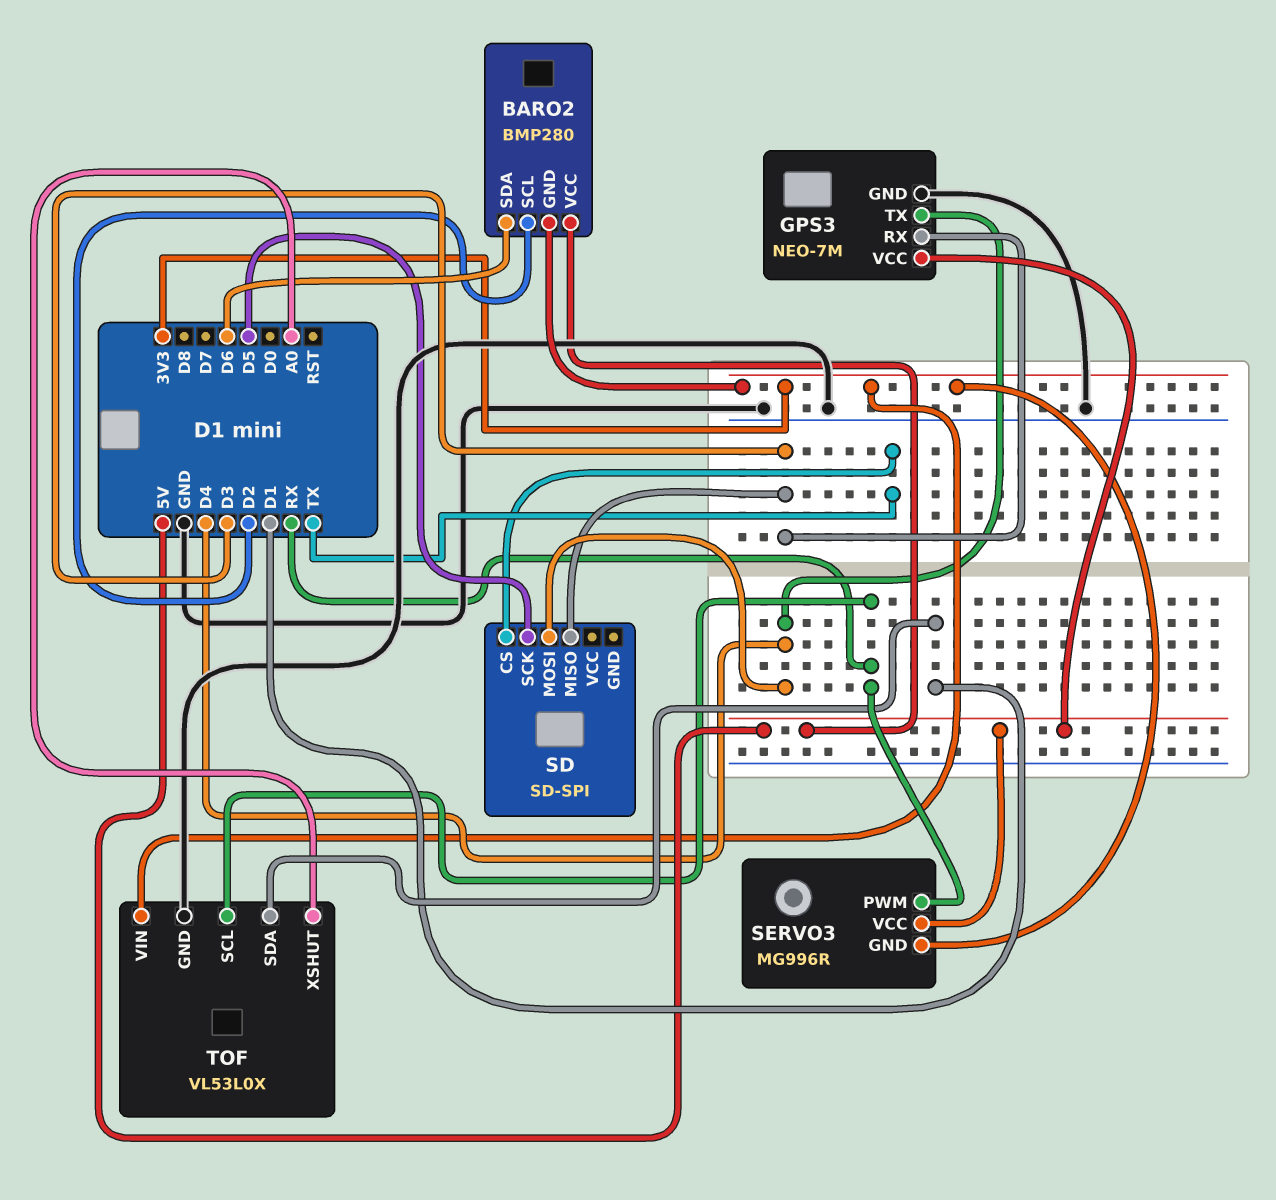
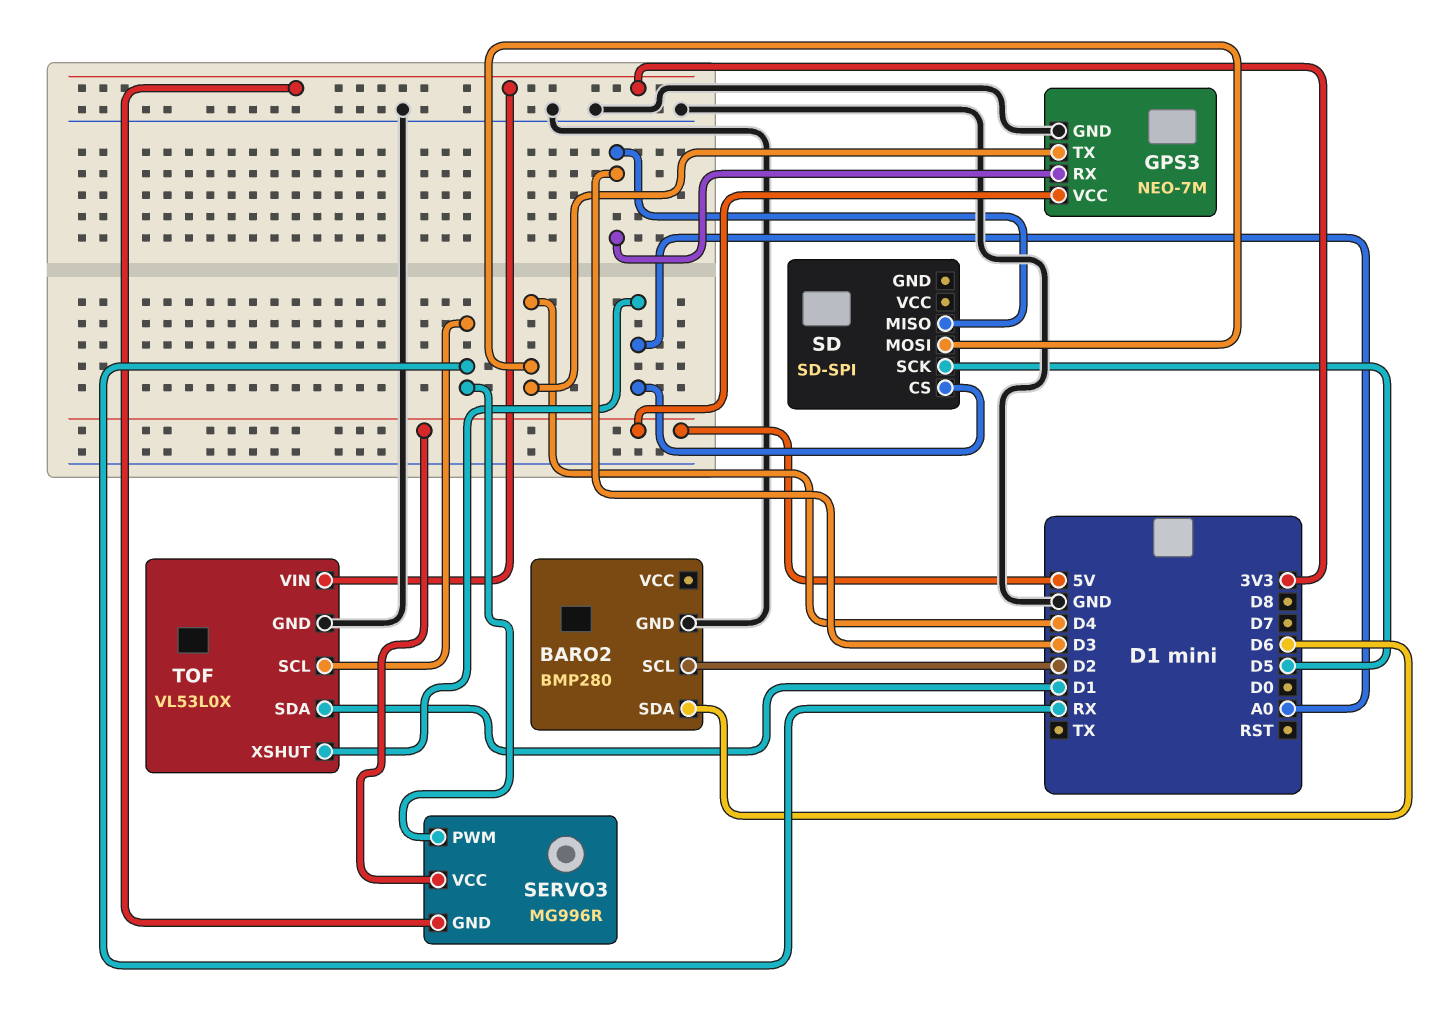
BARO2 pin GND: 3V3 -> GND
BARO2 pin VCC: 5V -> none
SD pin CS: TX -> A0

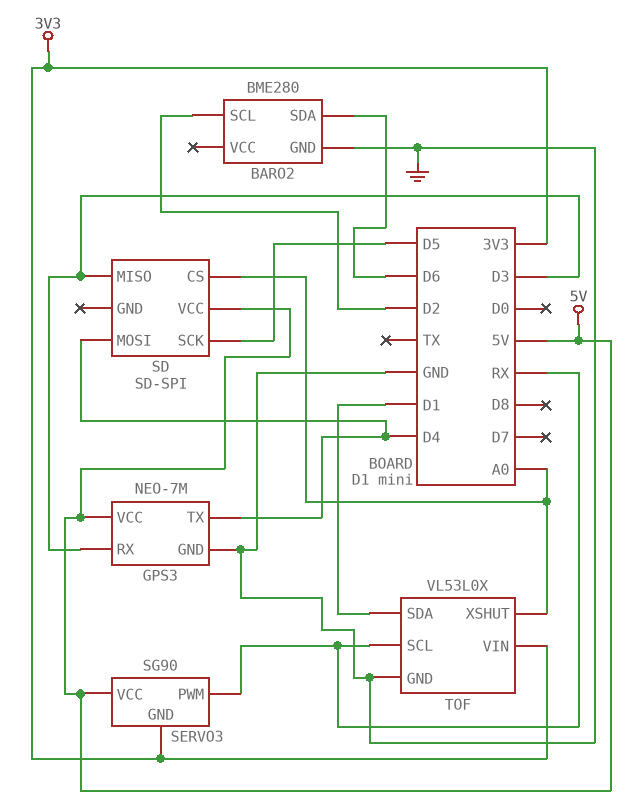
BARO2: BMP280 -> BME280
SD pin VCC: none -> 5V
SERVO3: MG996R -> SG90

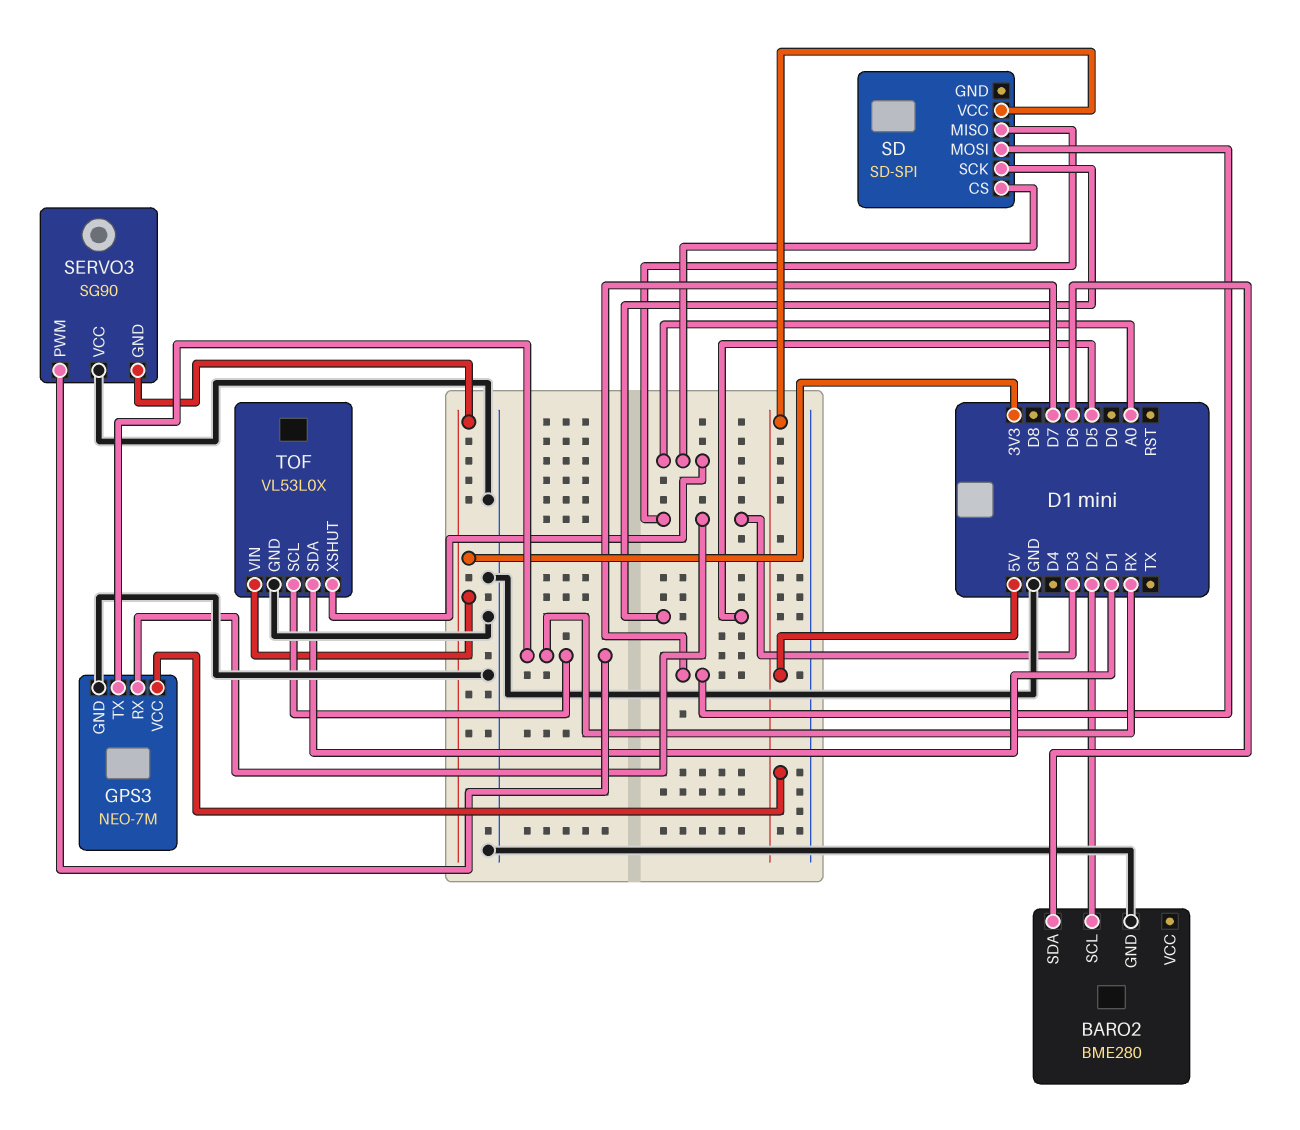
GPS3 pin TX: D4 -> RX
SD pin MOSI: D4 -> D7
SERVO3 pin VCC: 5V -> GND

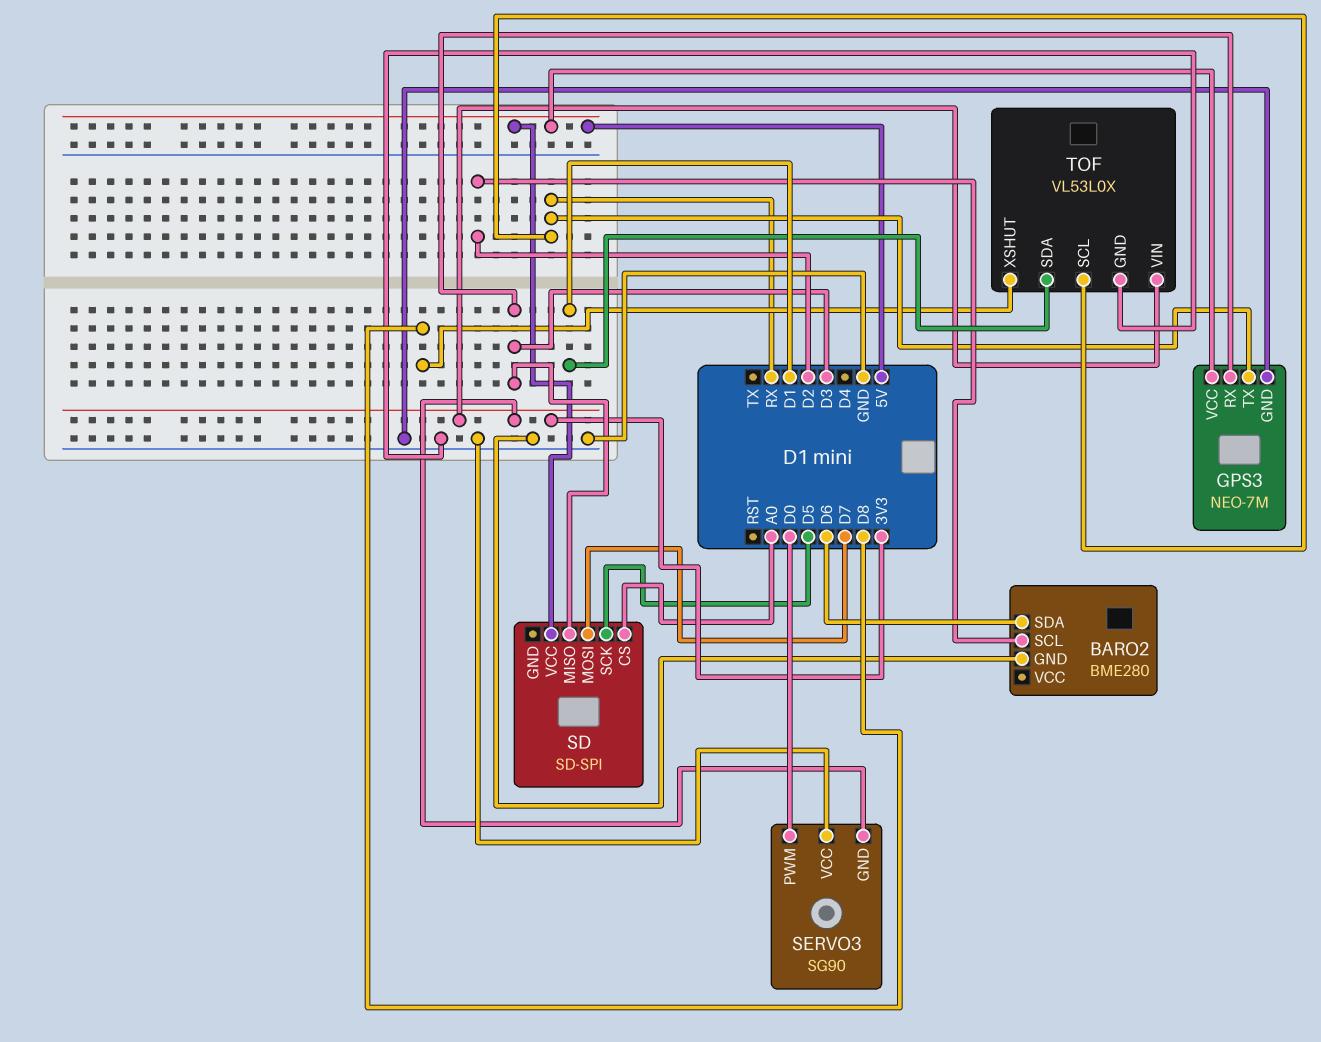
SERVO3 pin PWM: RX -> D0
TOF pin XSHUT: A0 -> D8

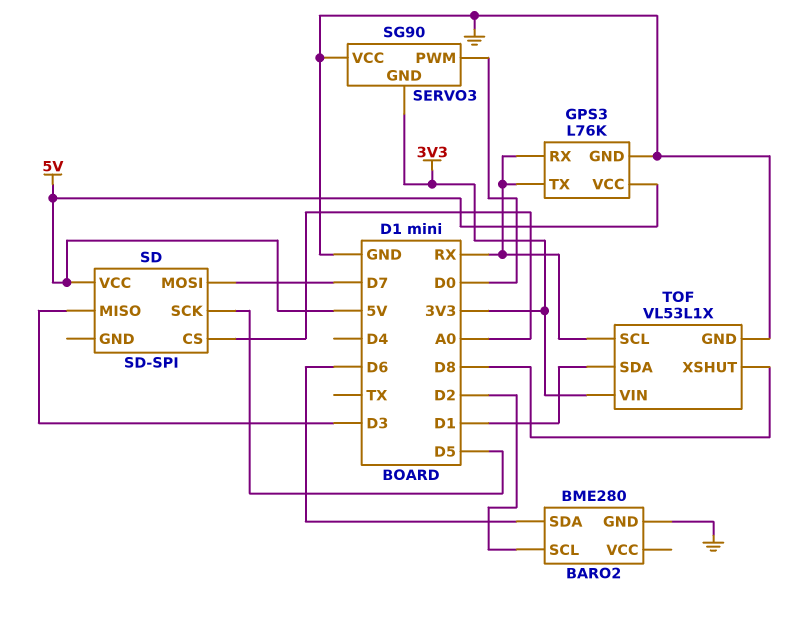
GPS3: NEO-7M -> L76K
GPS3 pin RX: D3 -> RX
TOF: VL53L0X -> VL53L1X

